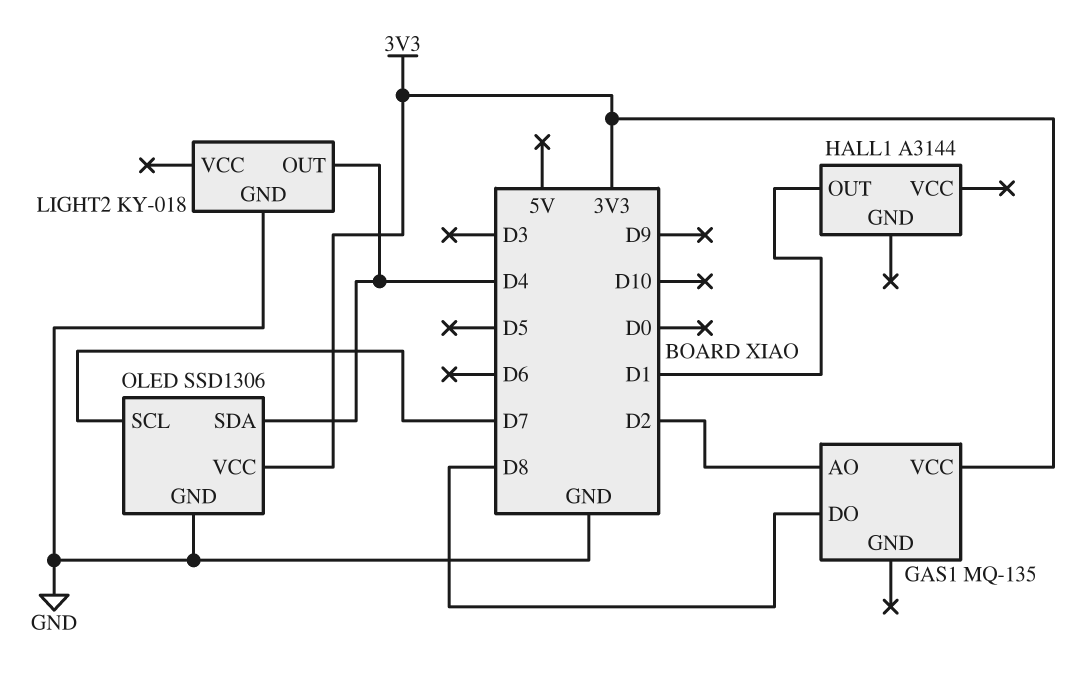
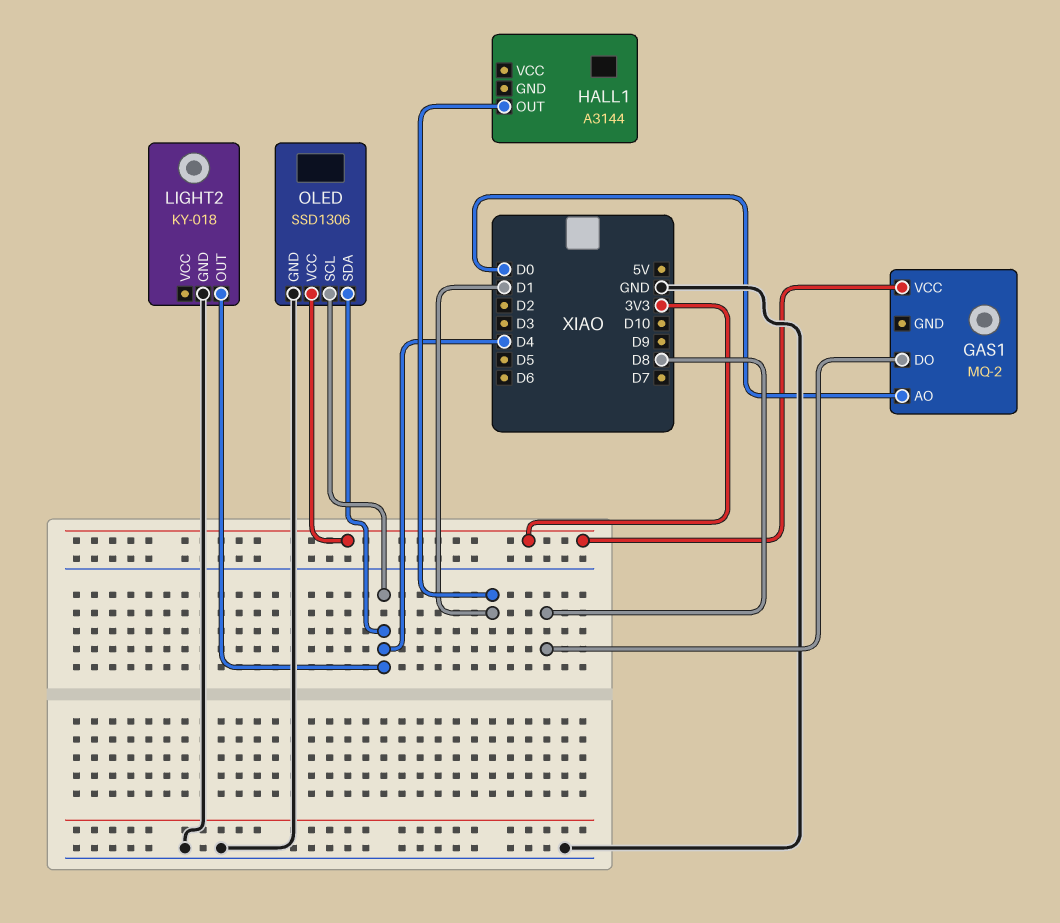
GAS1: MQ-135 -> MQ-2
GAS1 pin AO: D2 -> D0
OLED pin SCL: D7 -> D4

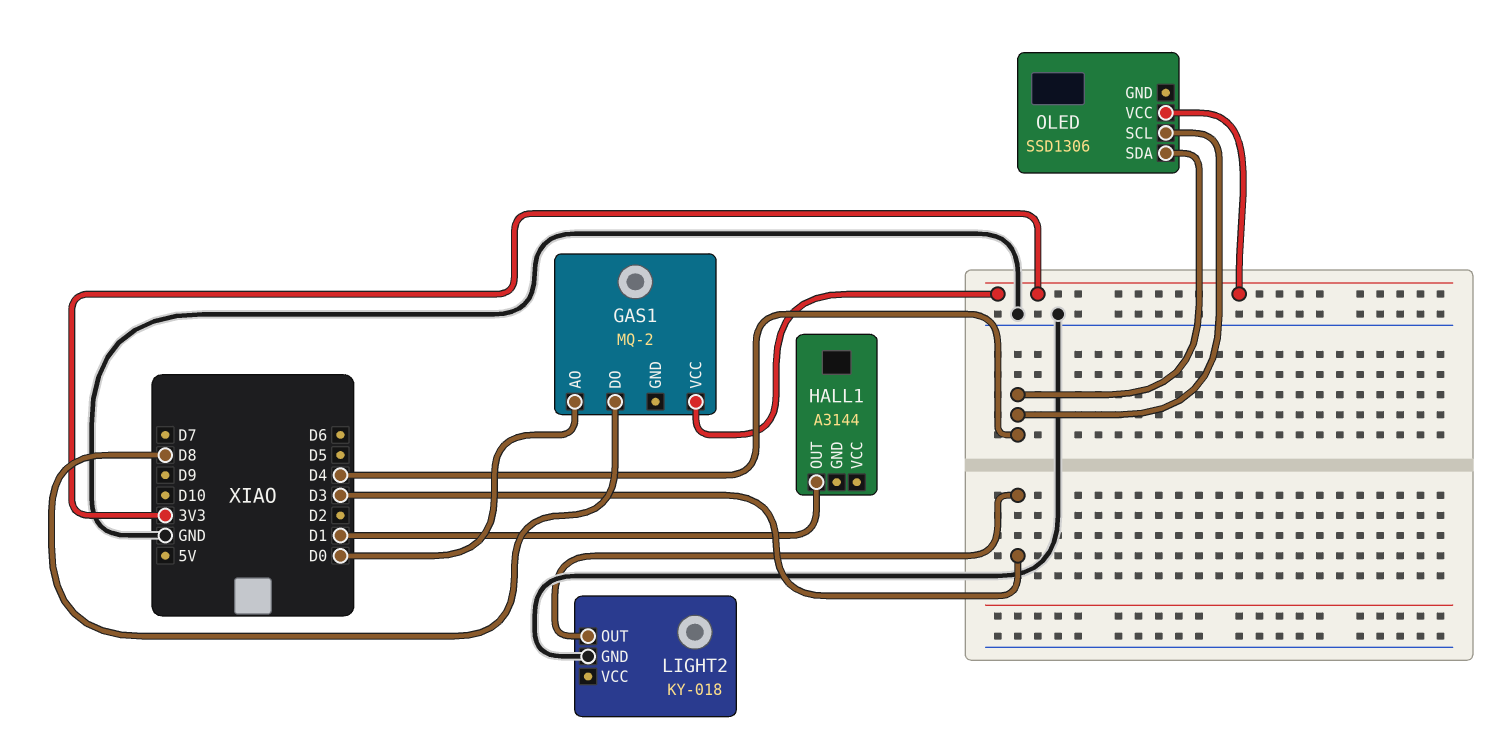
LIGHT2 pin OUT: D4 -> D3
OLED pin GND: GND -> none

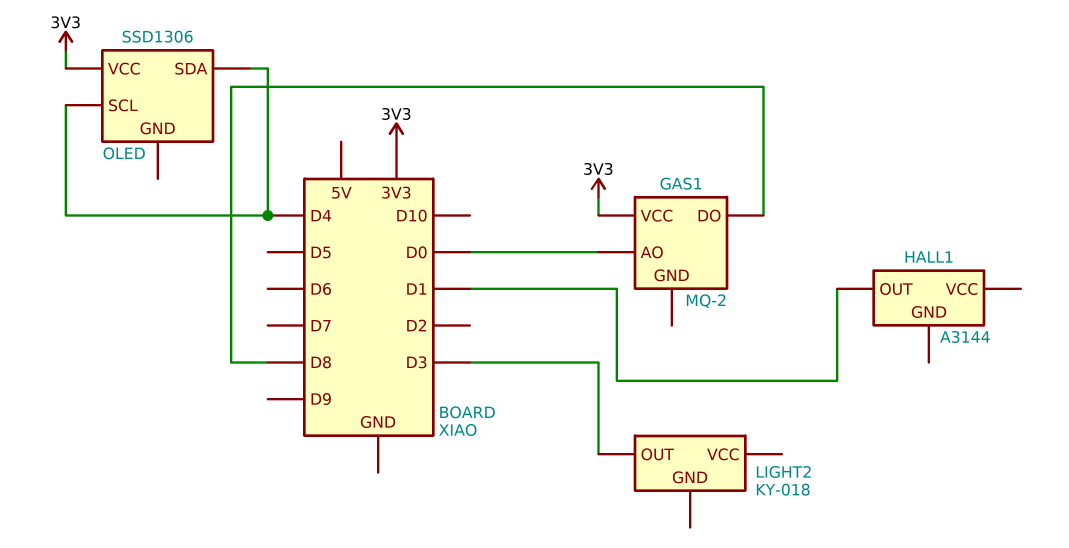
LIGHT2 pin GND: GND -> none

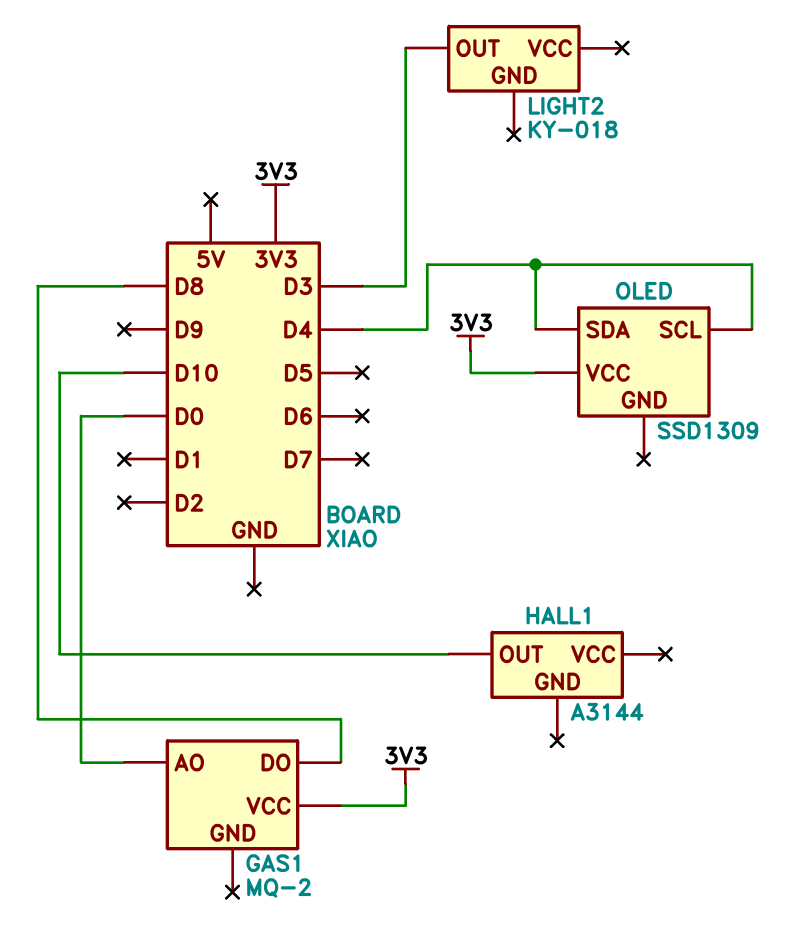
HALL1 pin OUT: D1 -> D10
OLED: SSD1306 -> SSD1309

